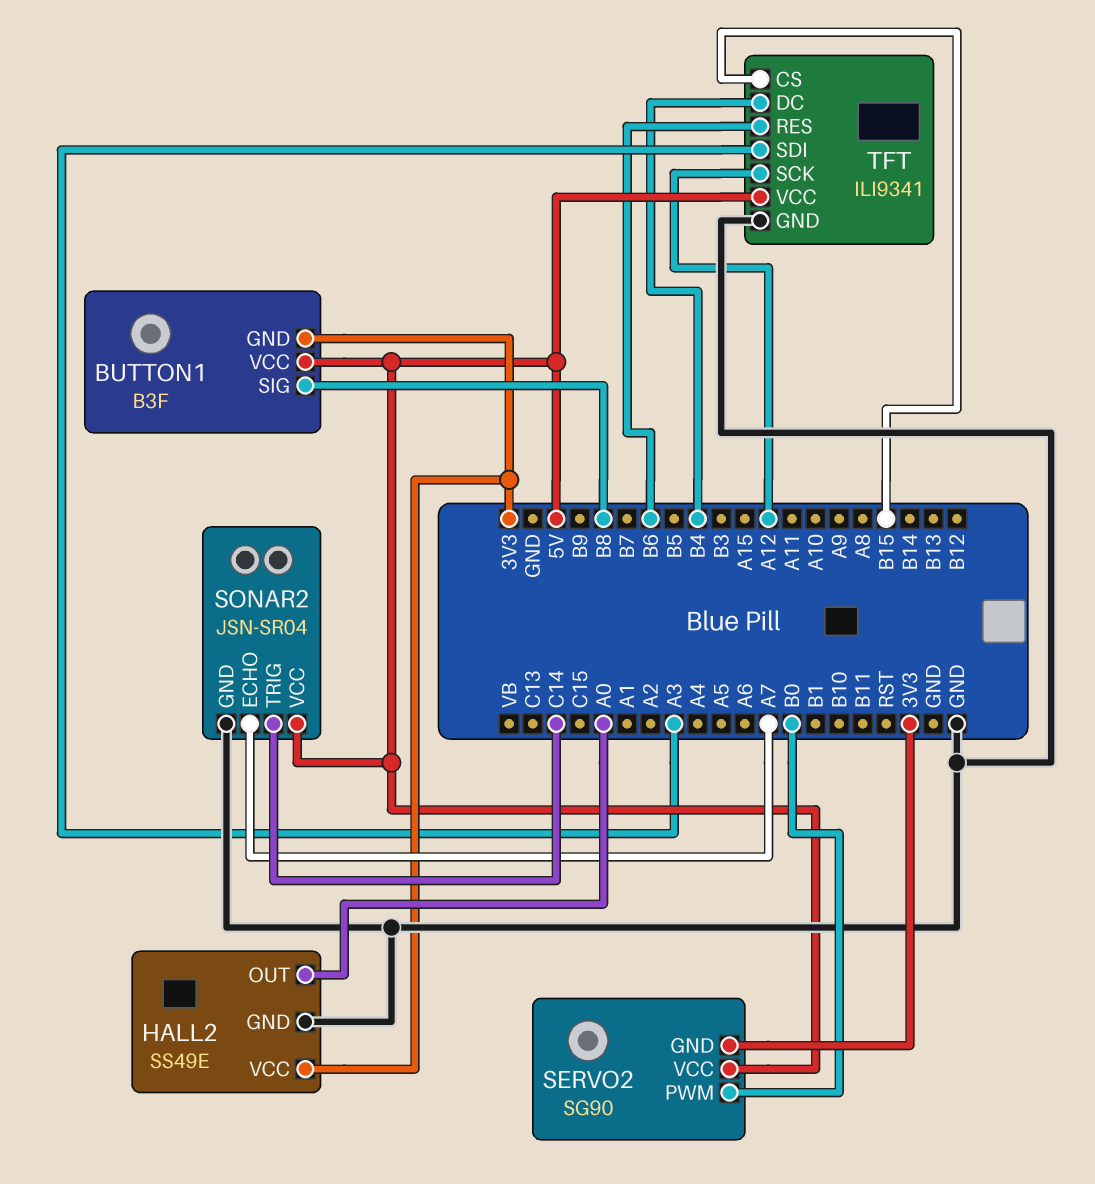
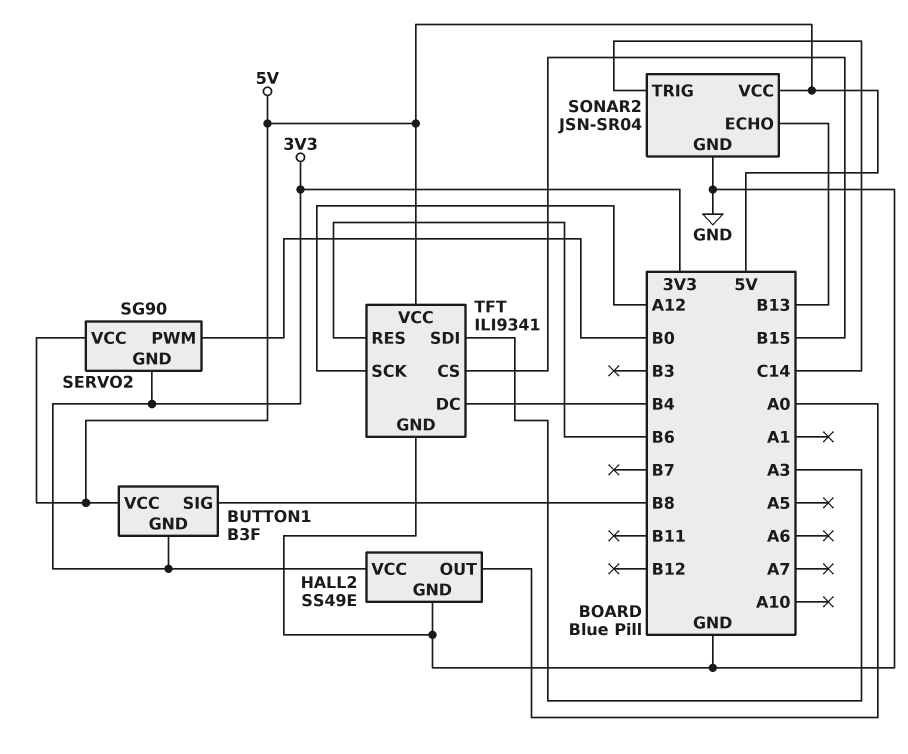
SONAR2 pin ECHO: A7 -> B13

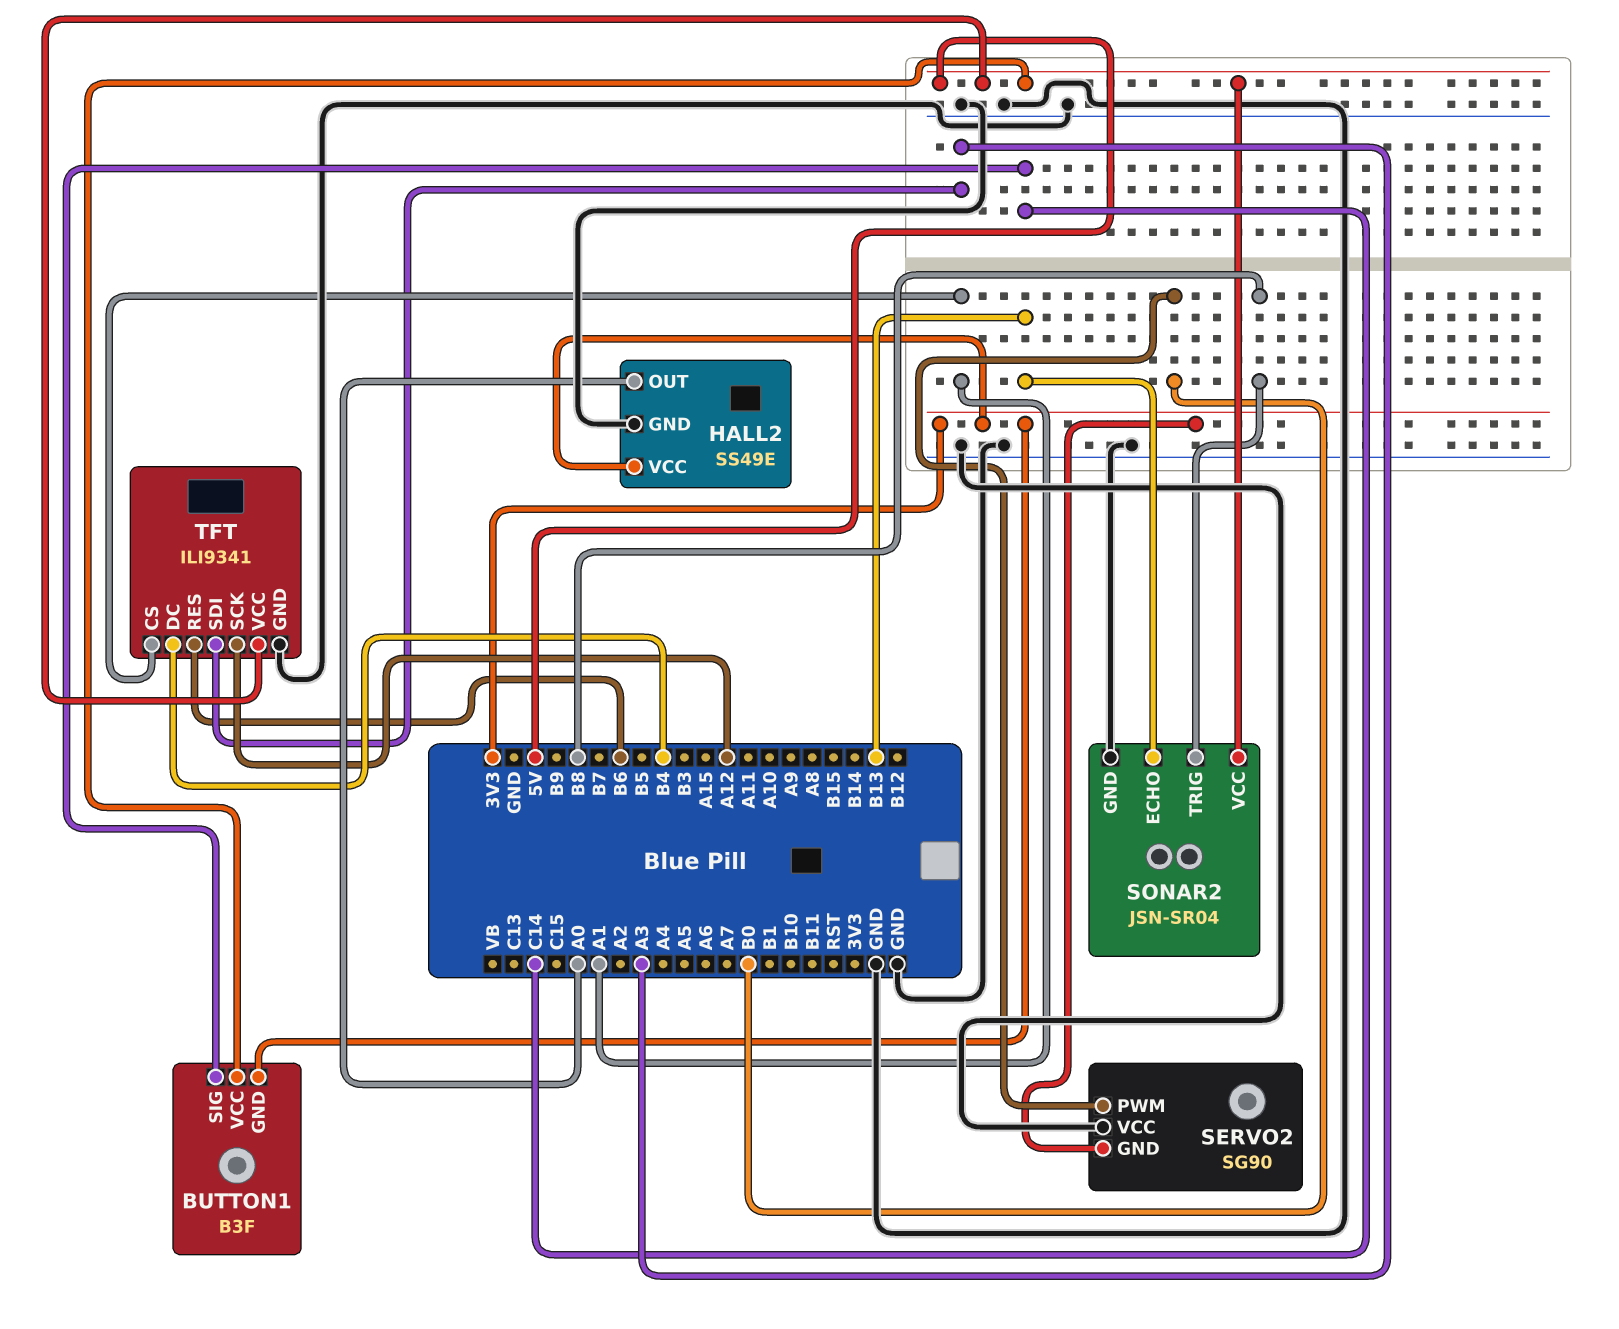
BUTTON1 pin SIG: B8 -> C14
SERVO2 pin VCC: 5V -> GND
SONAR2 pin TRIG: C14 -> B8
TFT pin CS: B15 -> A1

